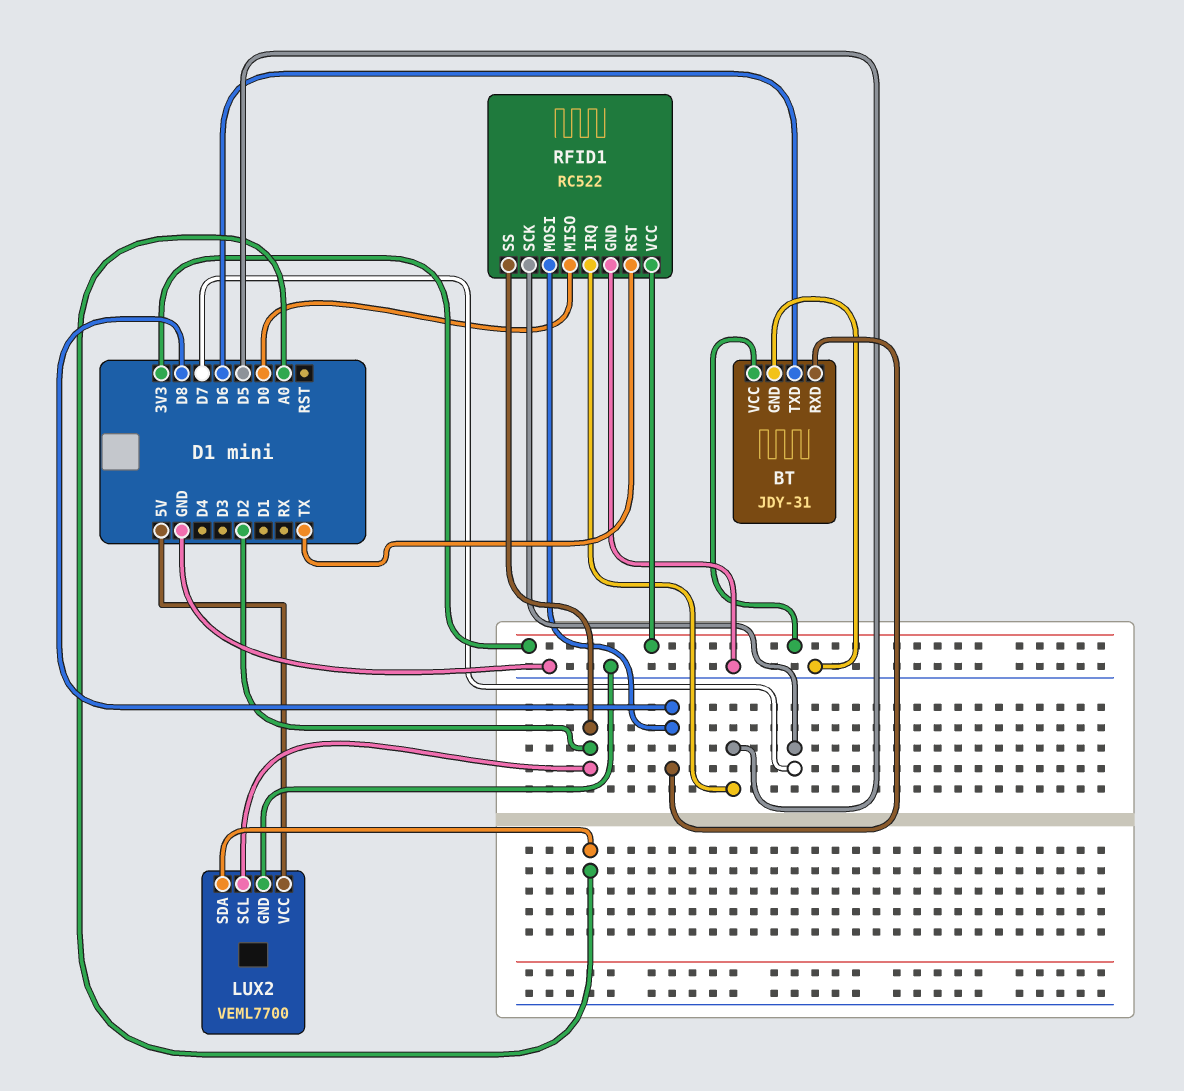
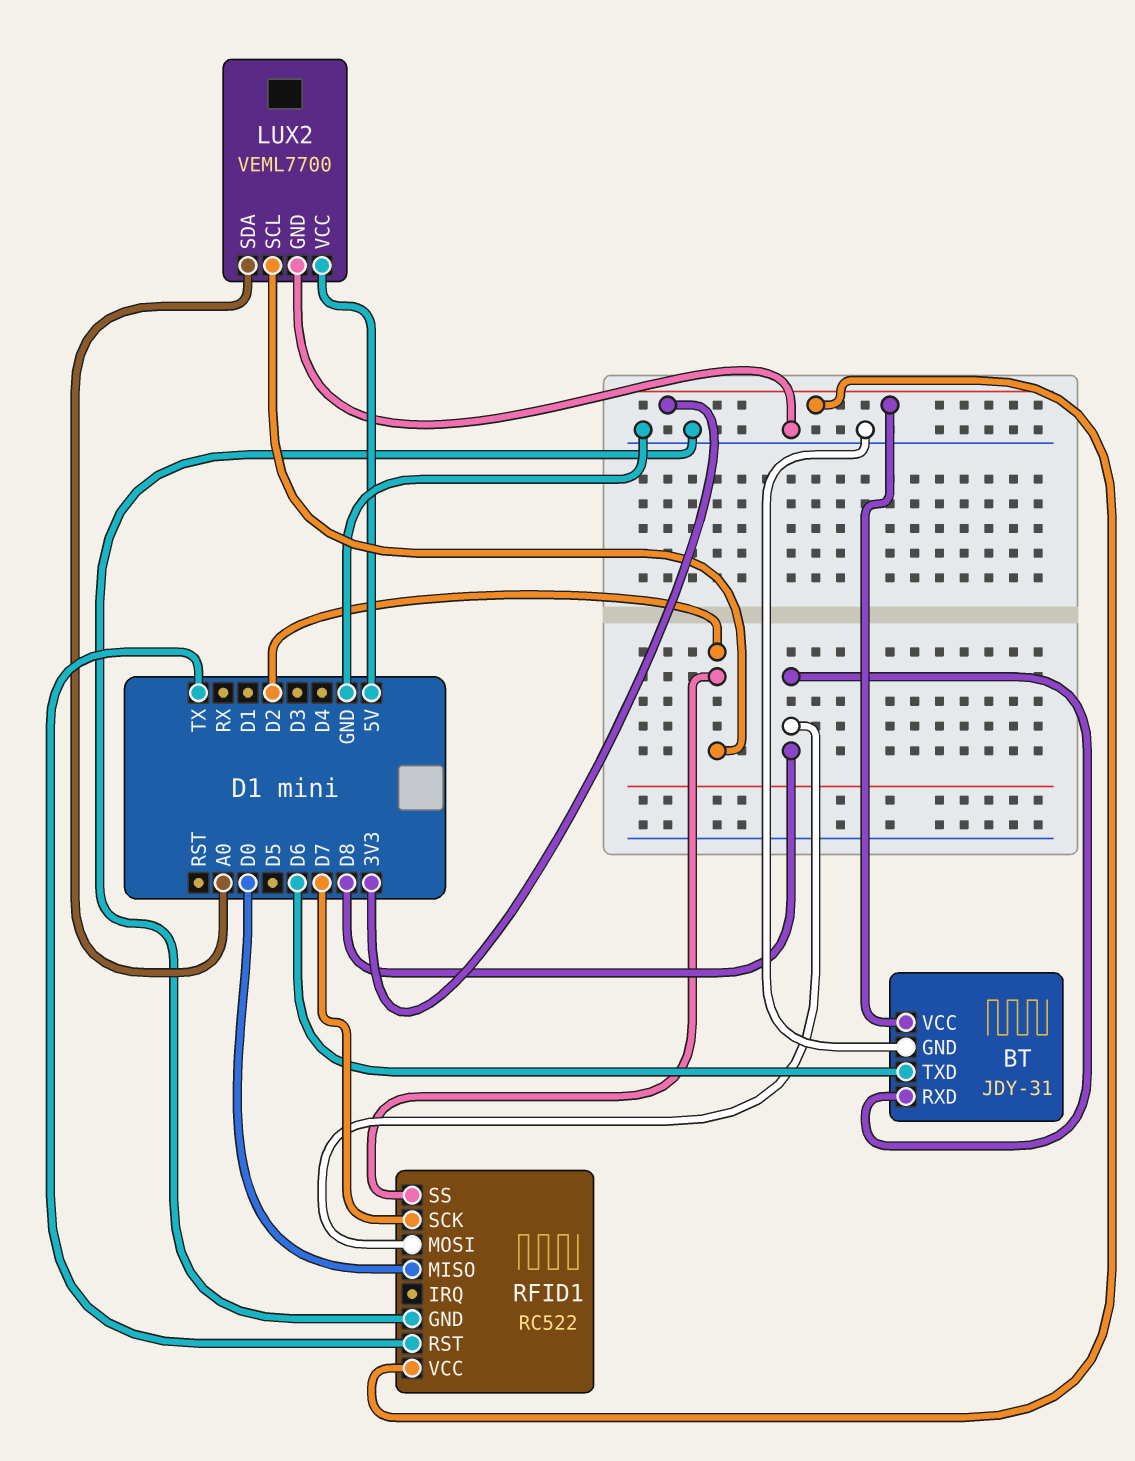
RFID1 pin IRQ: D5 -> none

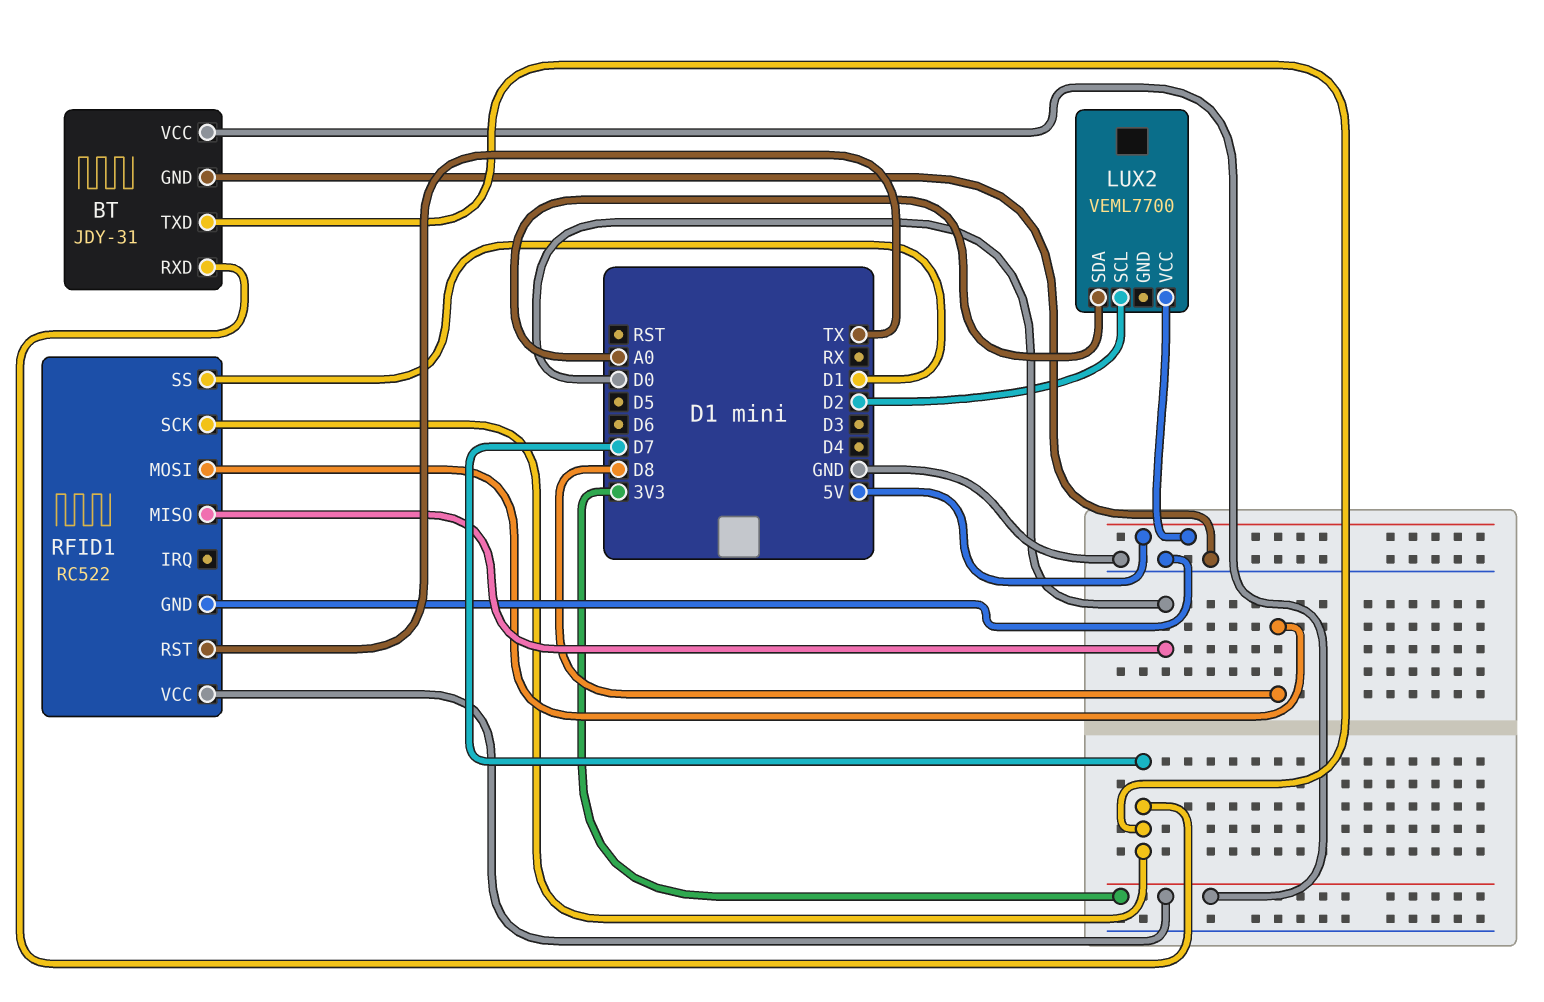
BT pin RXD: D8 -> D7
BT pin TXD: D6 -> D7
LUX2 pin GND: GND -> none
RFID1 pin SS: D2 -> D1

